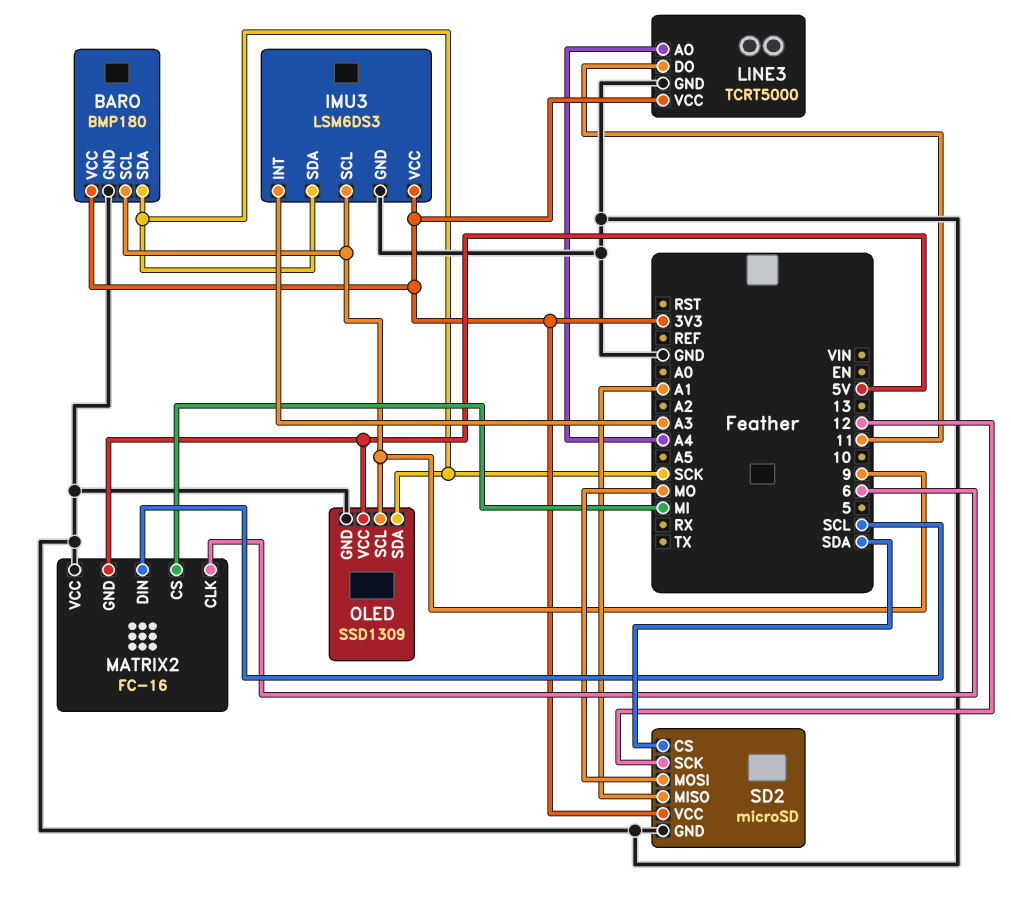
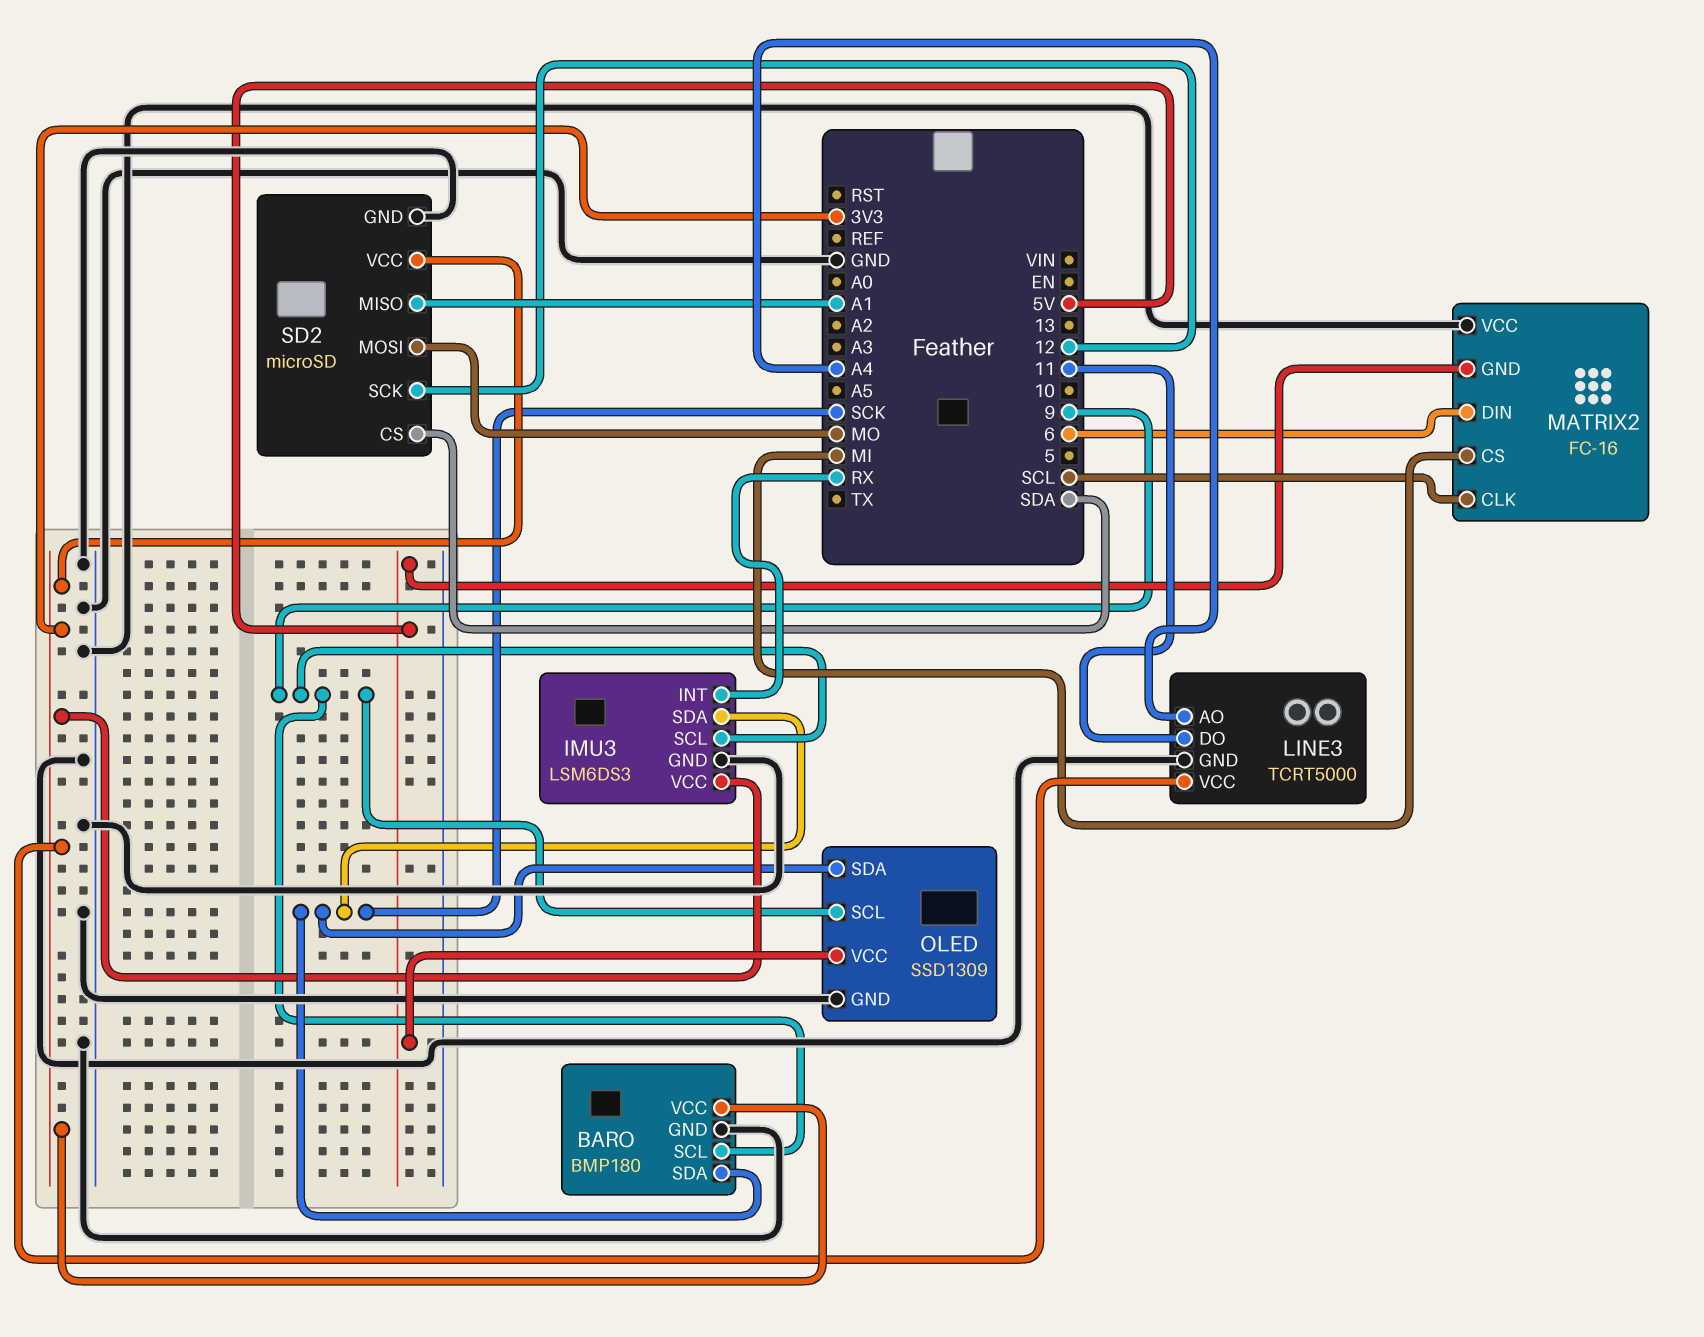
IMU3 pin INT: A3 -> RX
MATRIX2 pin CLK: 6 -> SCL
MATRIX2 pin DIN: SCL -> 6

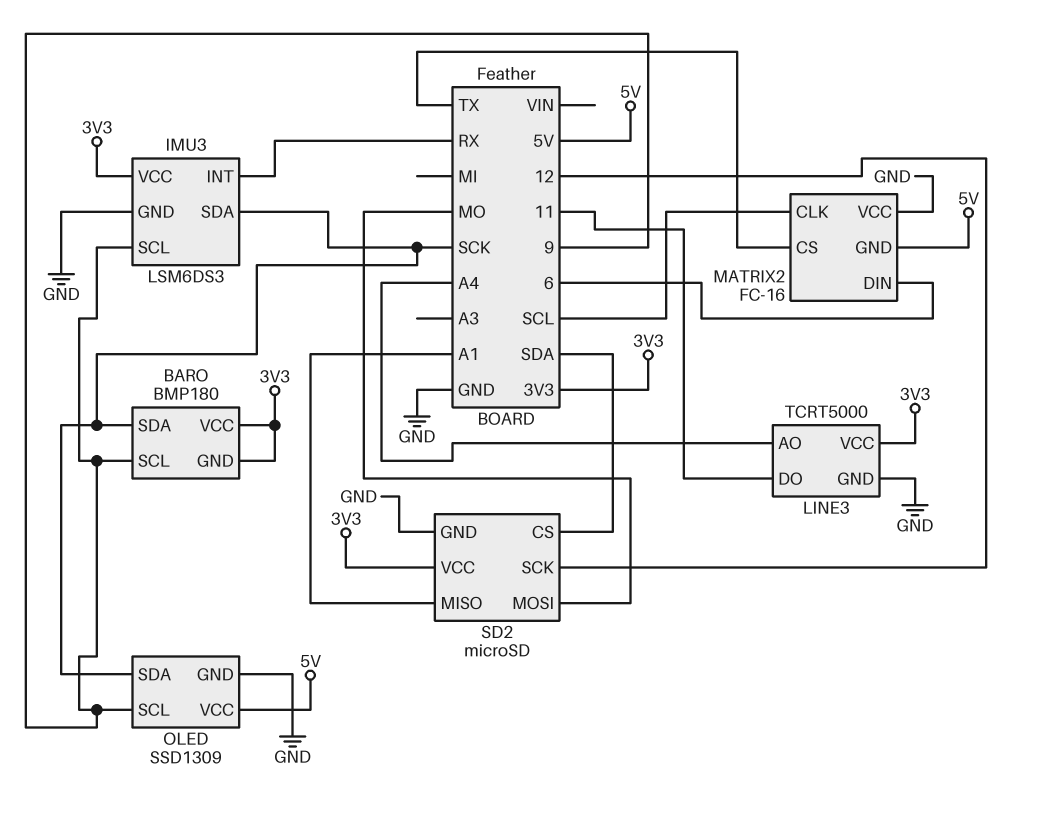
BARO pin GND: GND -> 3V3
MATRIX2 pin CS: MI -> TX

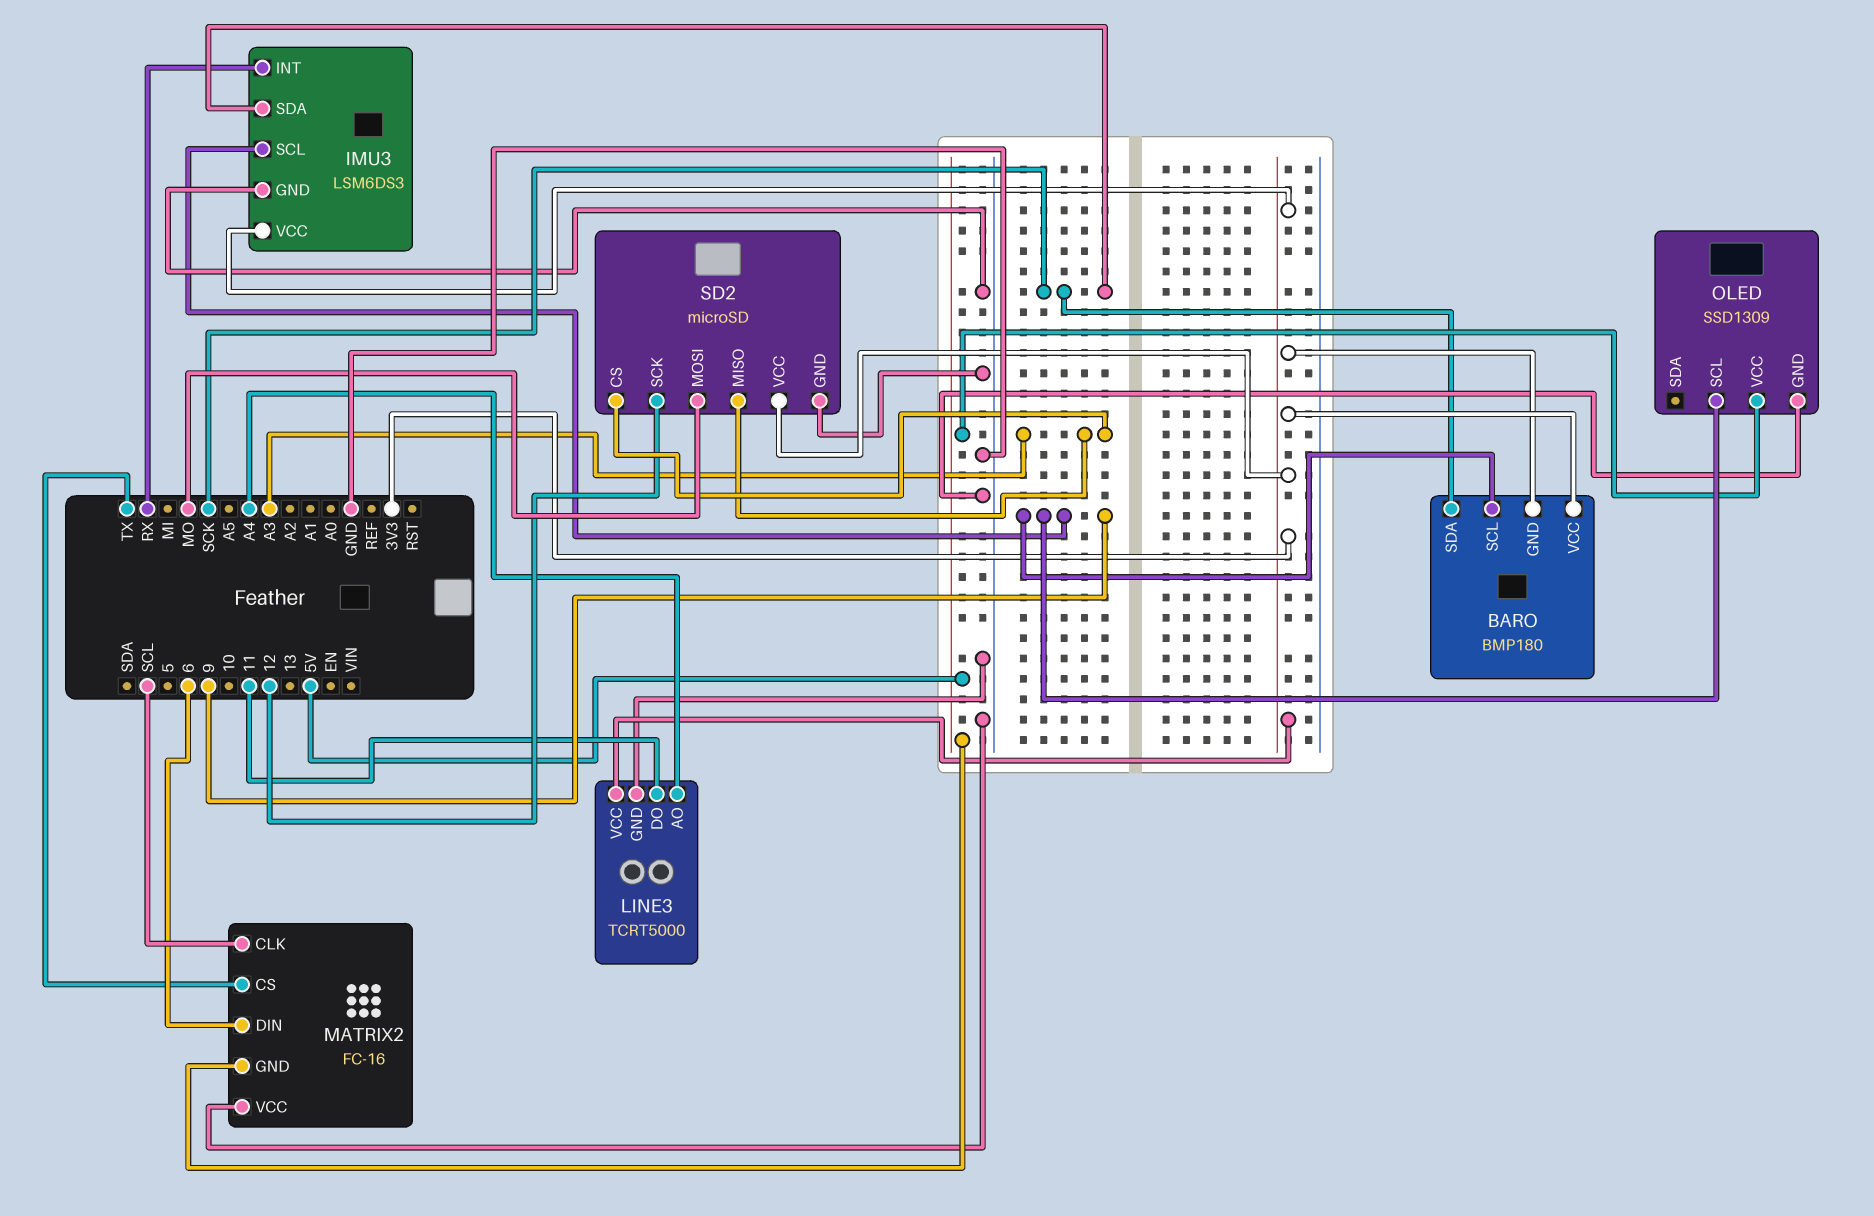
OLED pin SDA: SCK -> none
SD2 pin CS: SDA -> A3
SD2 pin MISO: A1 -> A3

